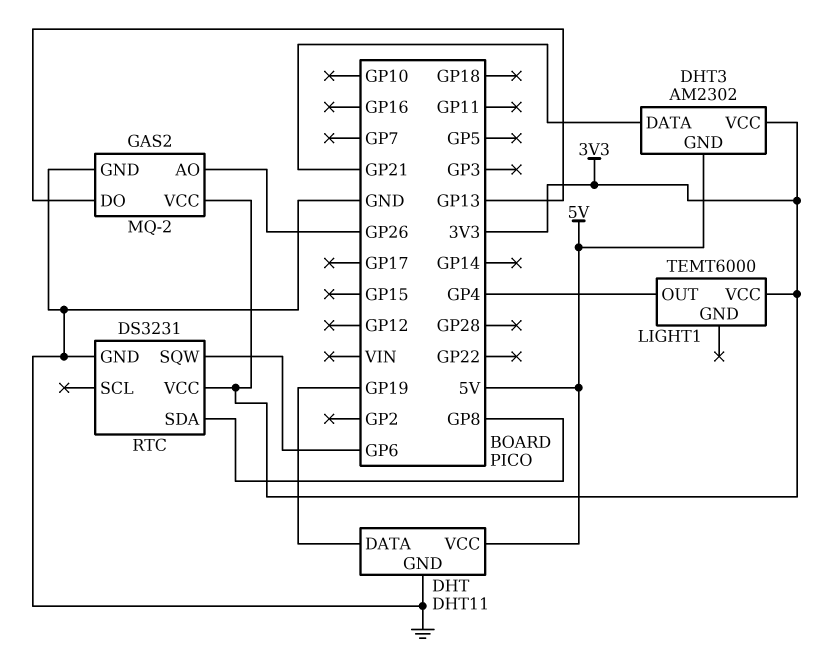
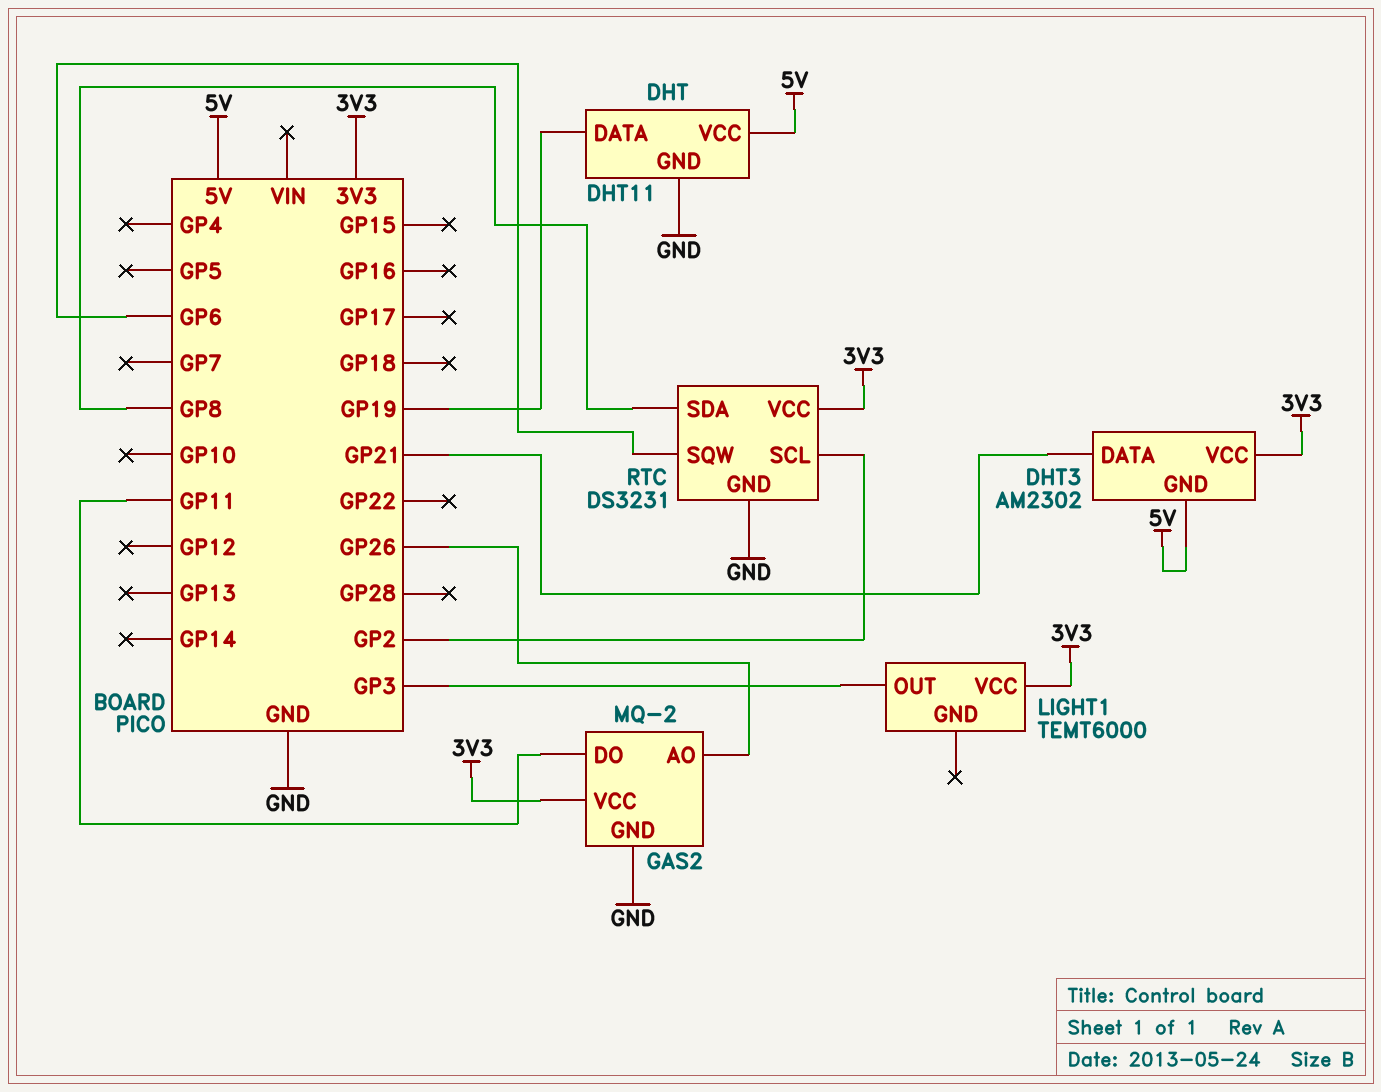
GAS2 pin DO: GP13 -> GP11
LIGHT1 pin OUT: GP4 -> GP3
RTC pin SCL: none -> GP2

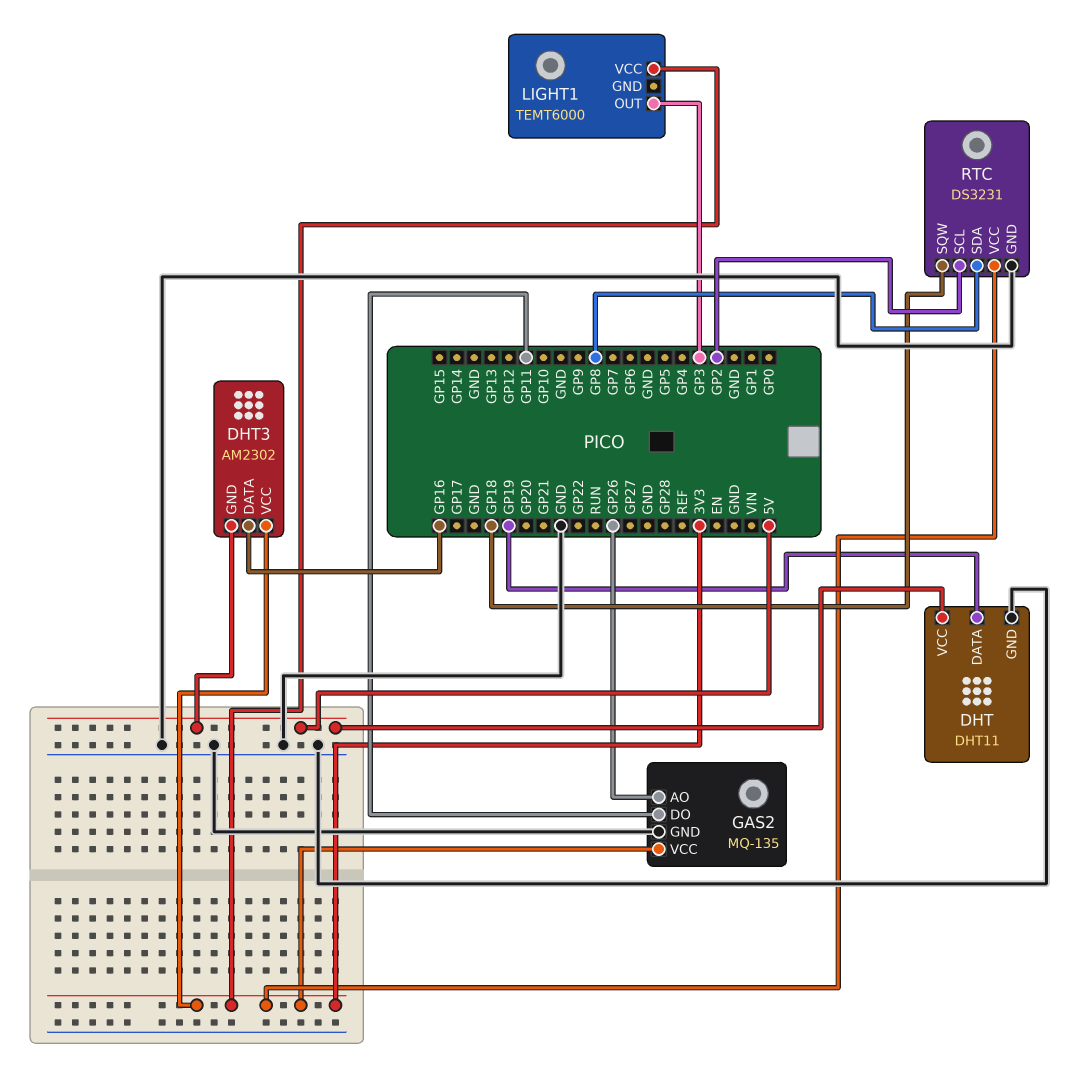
DHT3 pin DATA: GP21 -> GP16
GAS2: MQ-2 -> MQ-135
RTC pin SQW: GP6 -> GP18

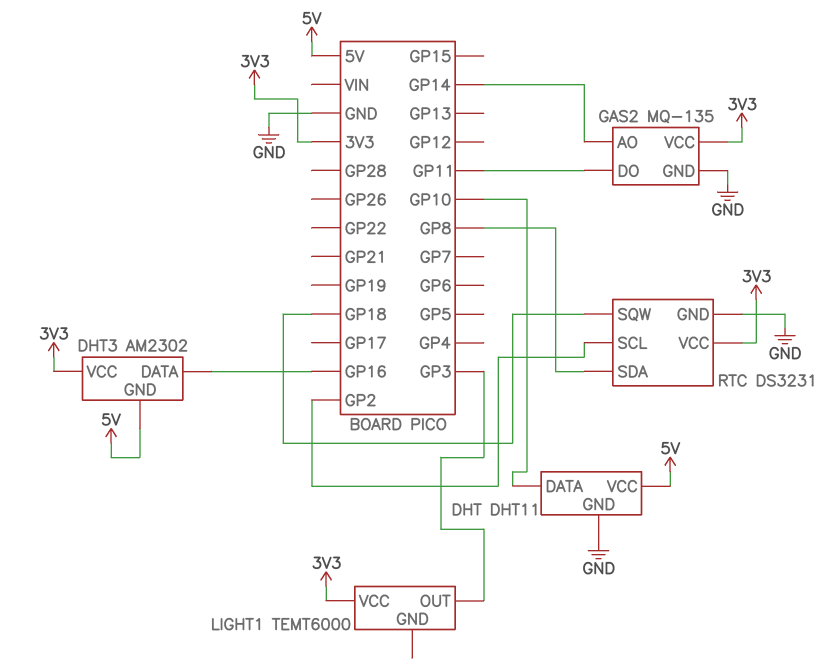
DHT pin DATA: GP19 -> GP10
GAS2 pin AO: GP26 -> GP14

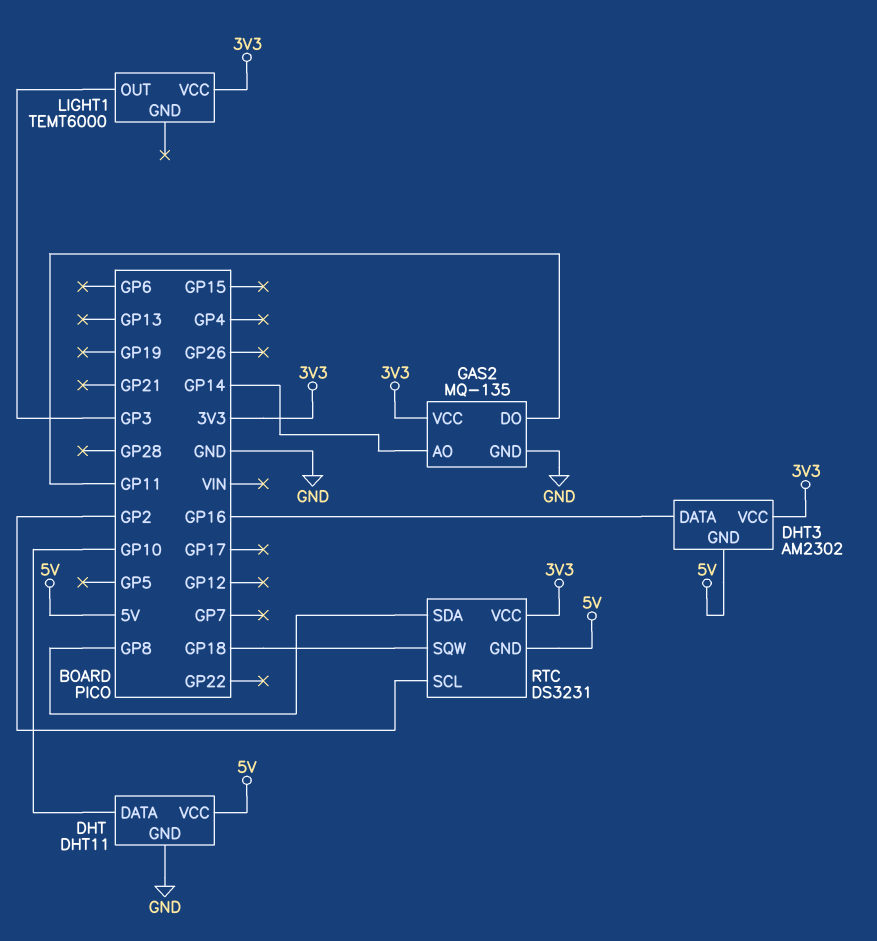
RTC pin GND: GND -> 5V

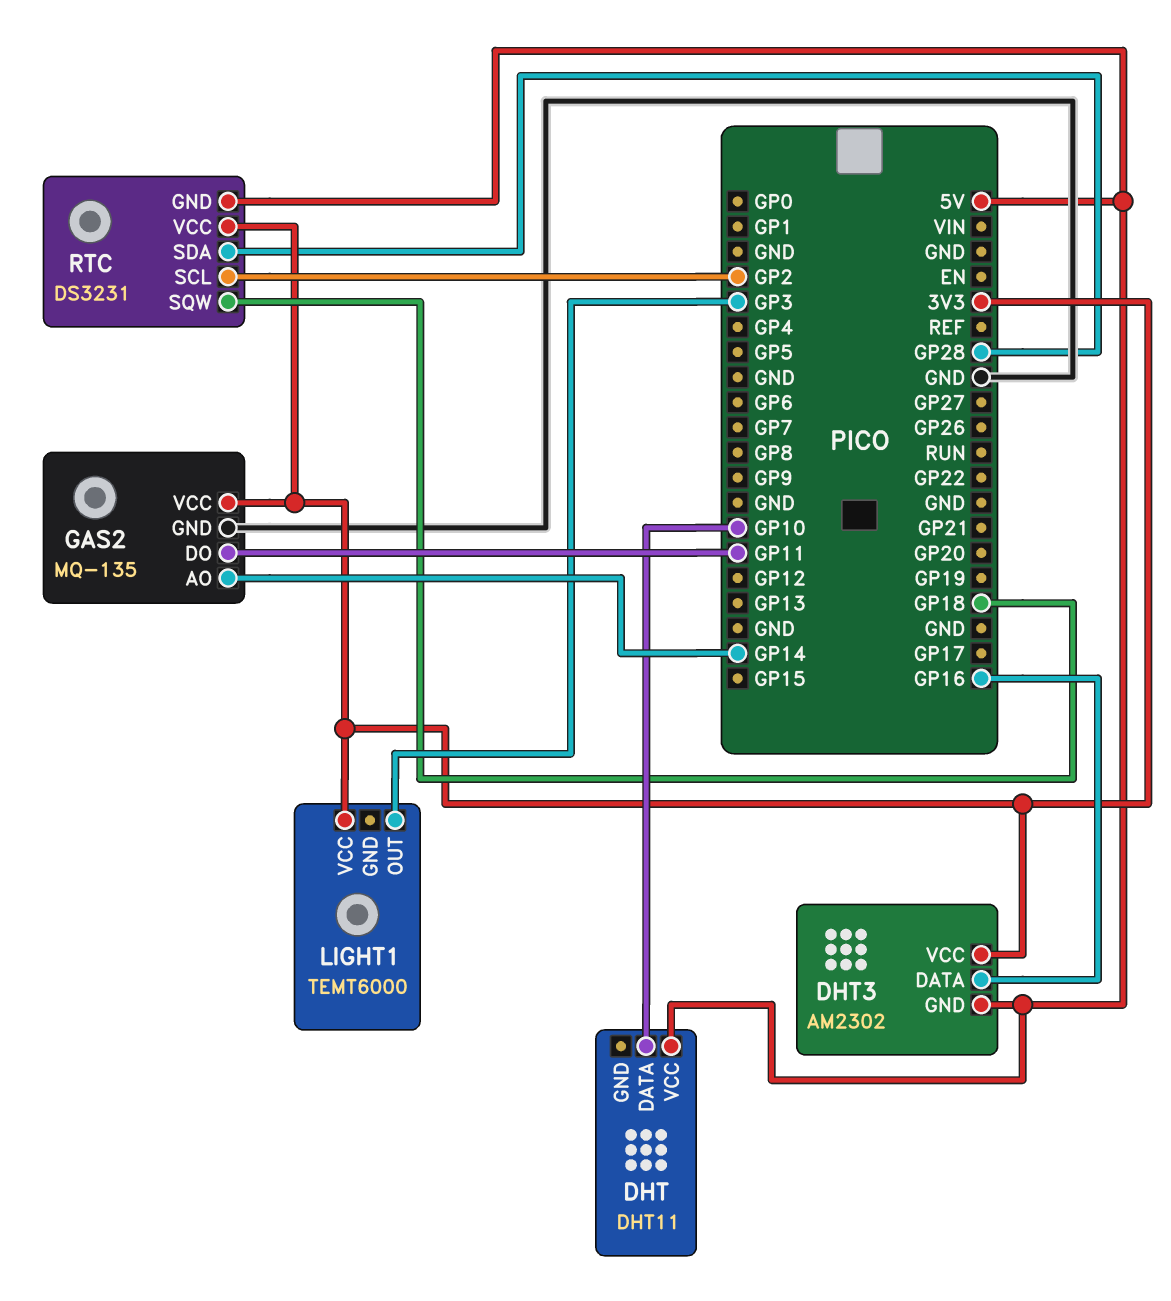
DHT pin GND: GND -> none
RTC pin SDA: GP8 -> GP28

